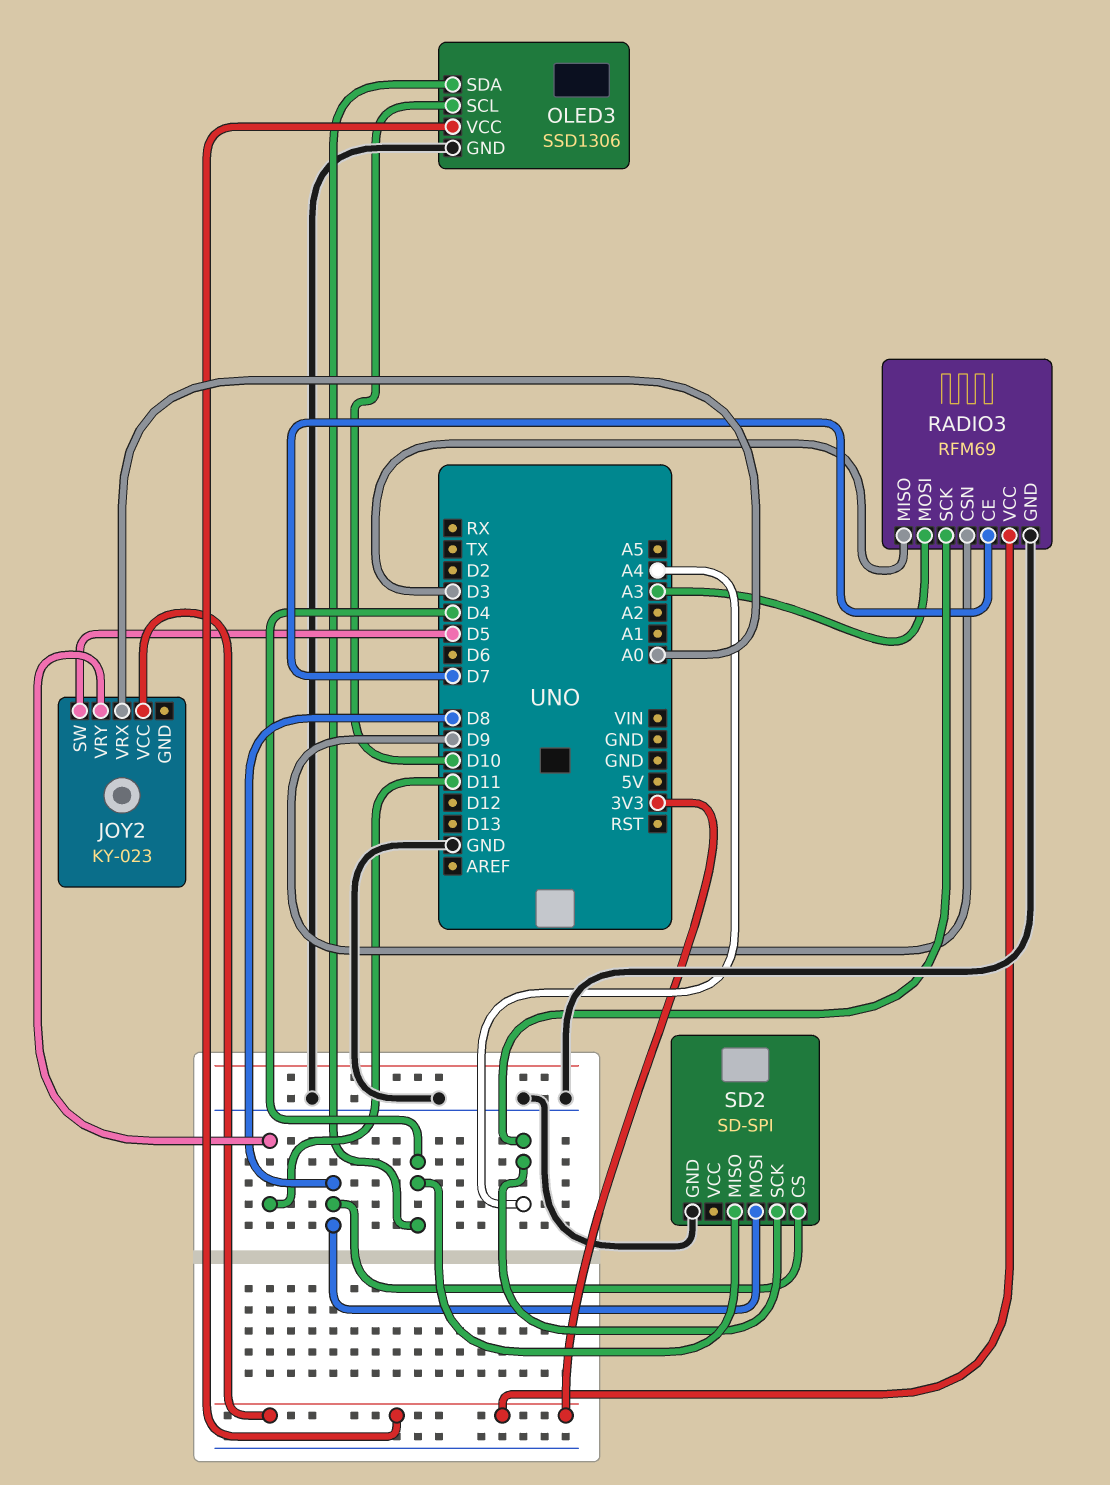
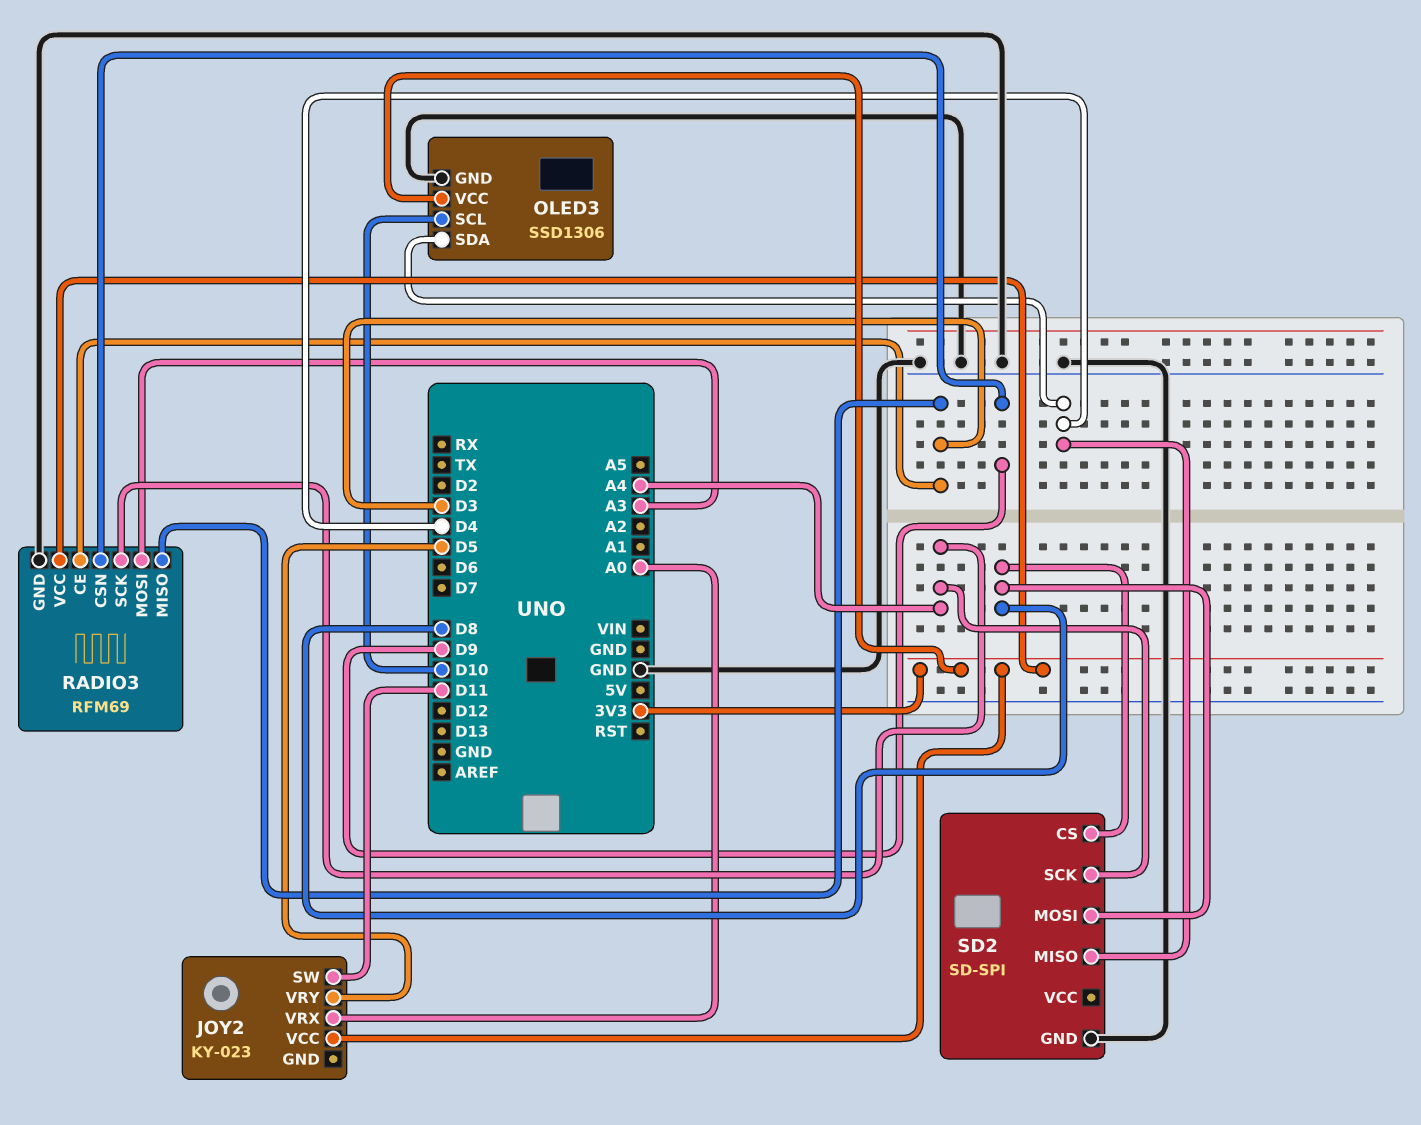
JOY2 pin SW: D5 -> D11
JOY2 pin VRY: D11 -> D5
RADIO3 pin CE: D7 -> D3

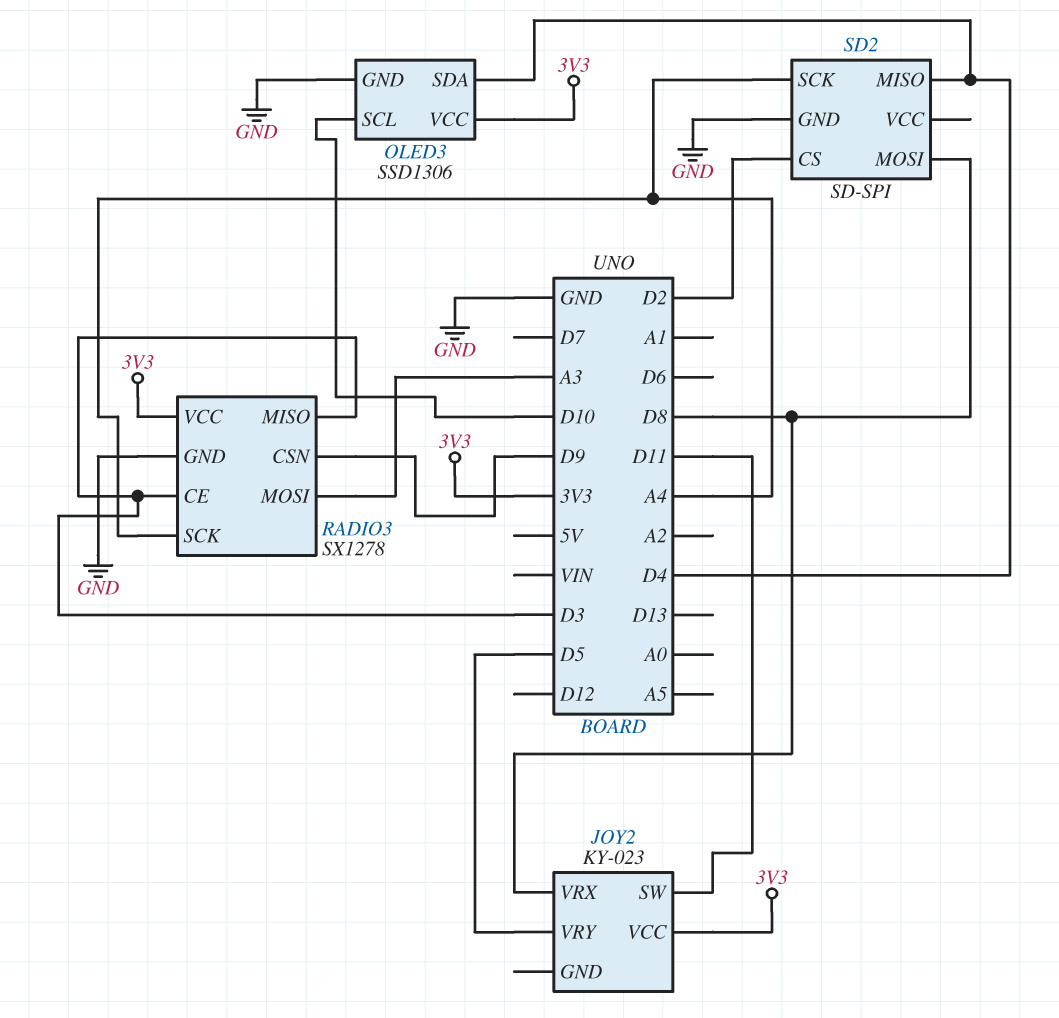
JOY2 pin VRX: A0 -> D8
RADIO3: RFM69 -> SX1278
SD2 pin CS: D8 -> D2

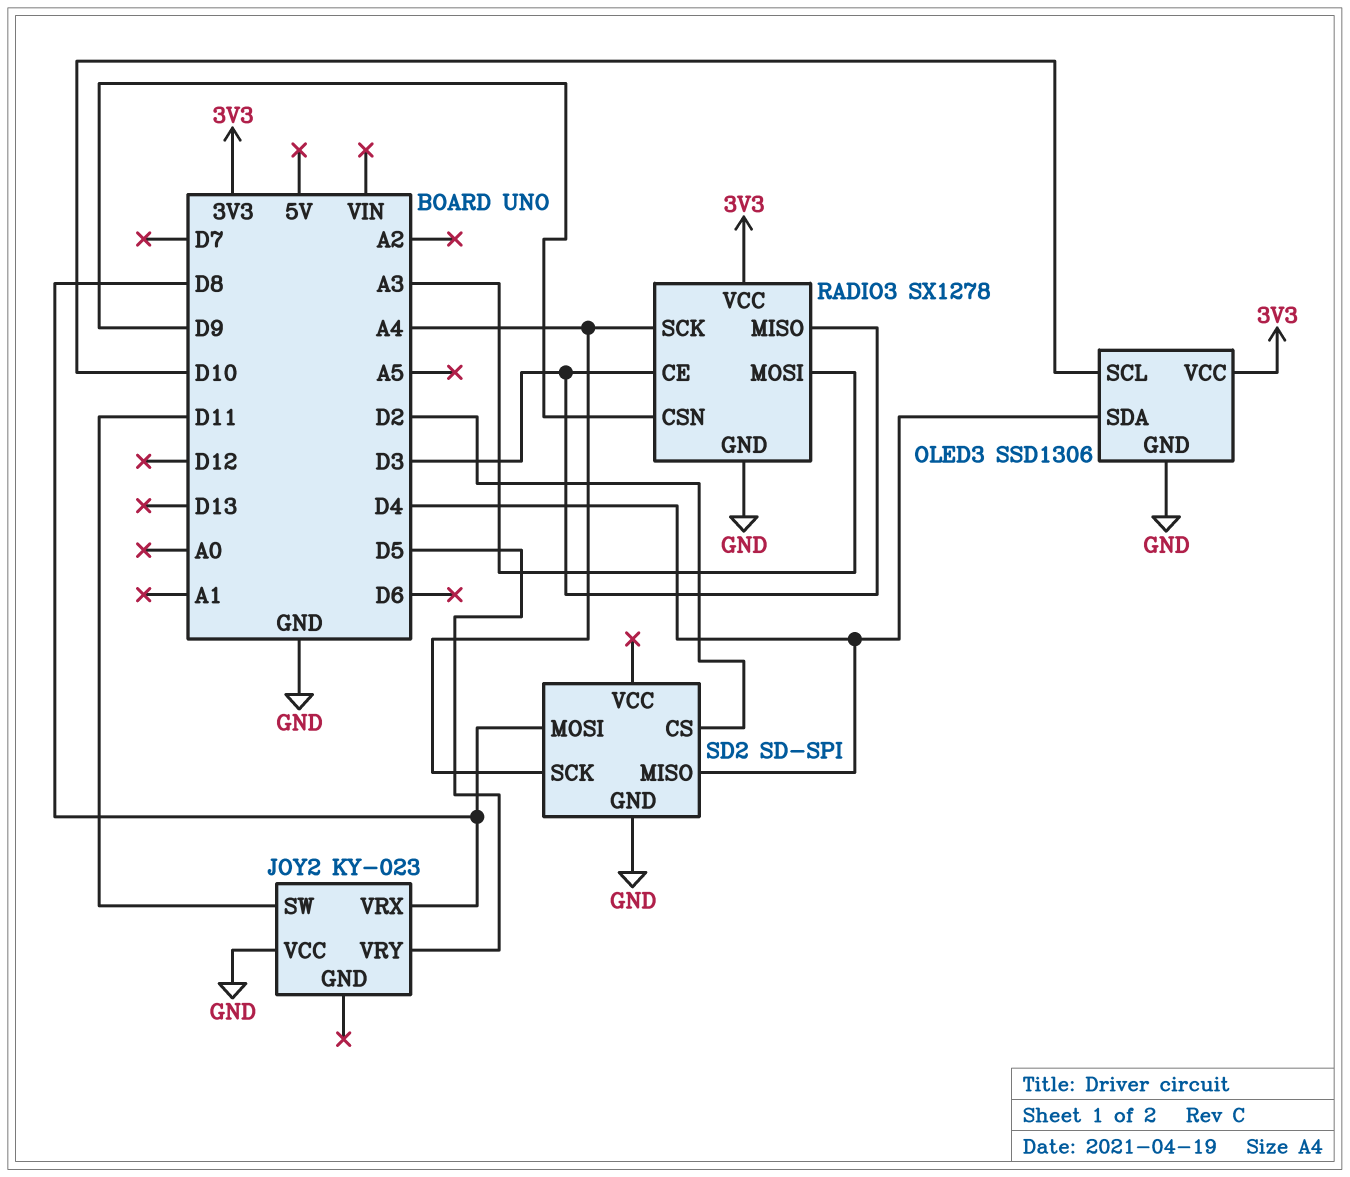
JOY2 pin VCC: 3V3 -> GND

